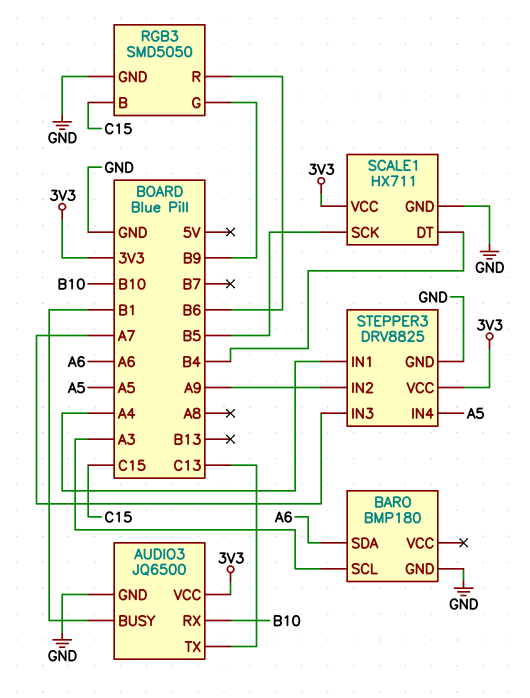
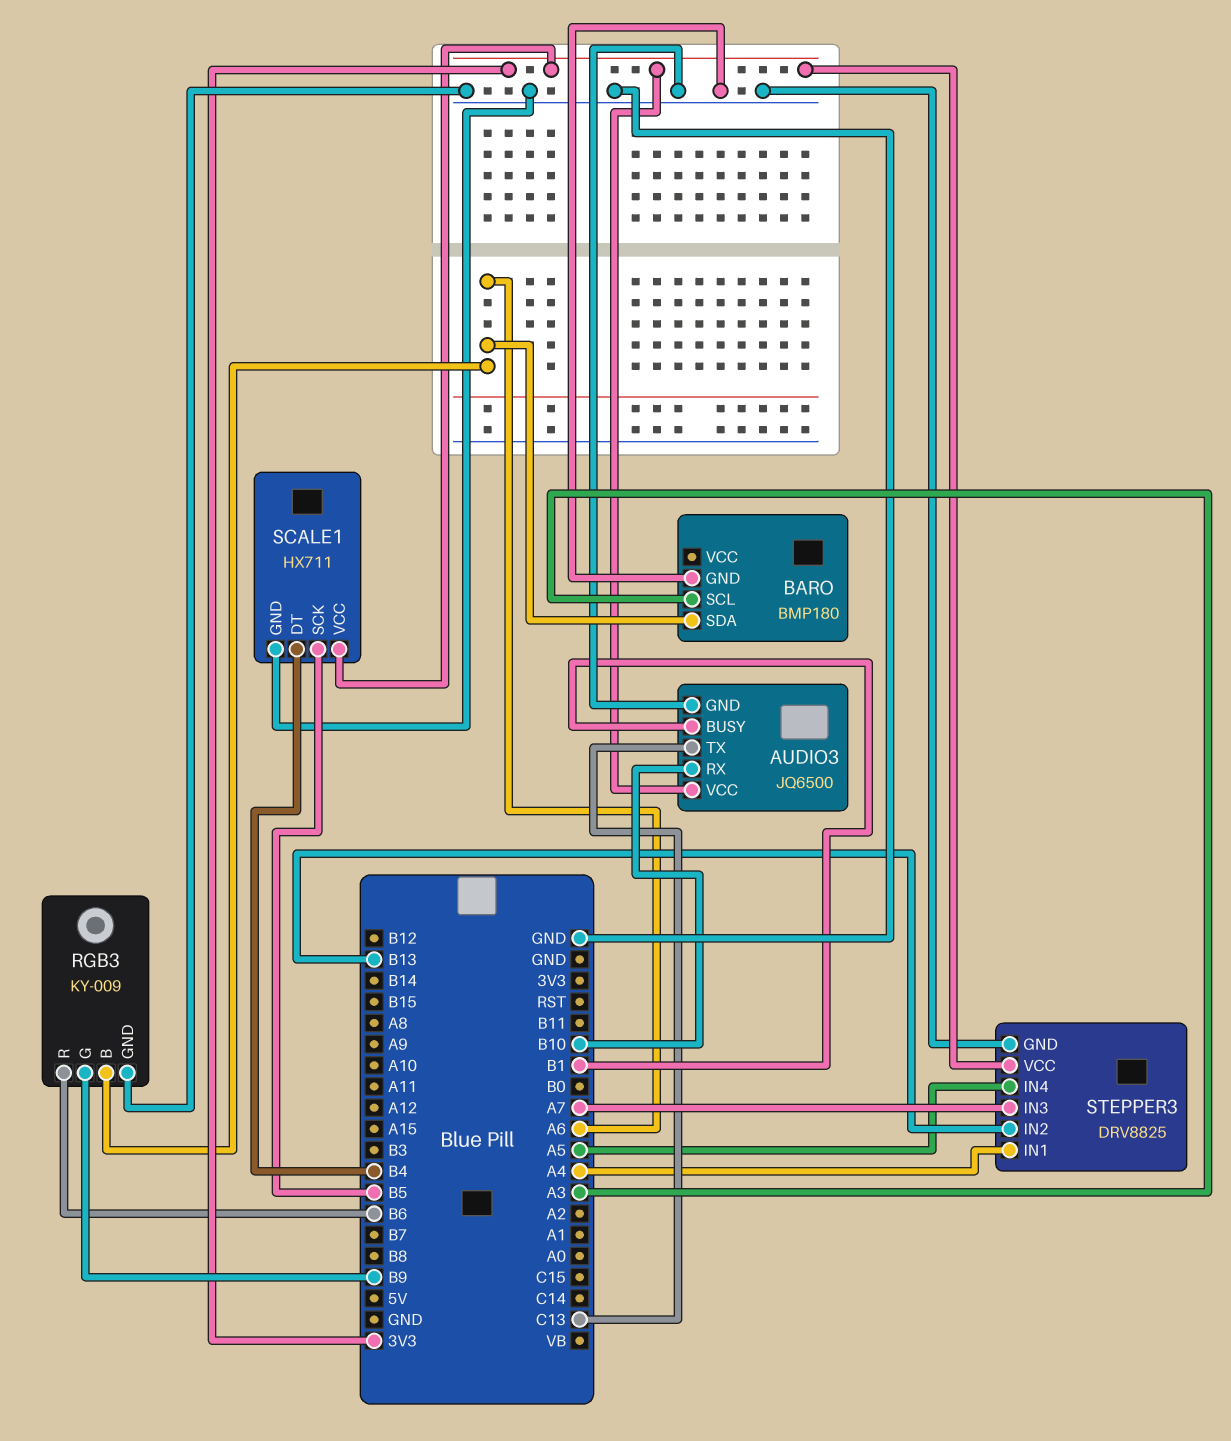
RGB3: SMD5050 -> KY-009
RGB3 pin B: C15 -> A6
STEPPER3 pin IN2: A9 -> B13

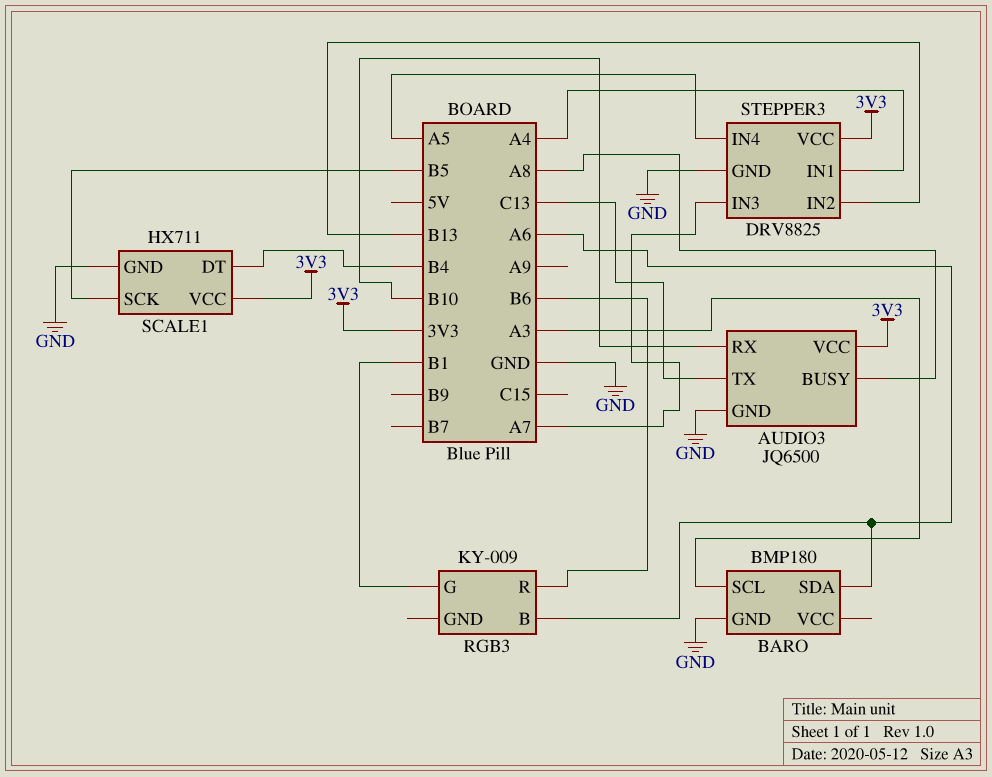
AUDIO3 pin BUSY: B1 -> A8
RGB3 pin G: B9 -> B1
RGB3 pin GND: GND -> none

